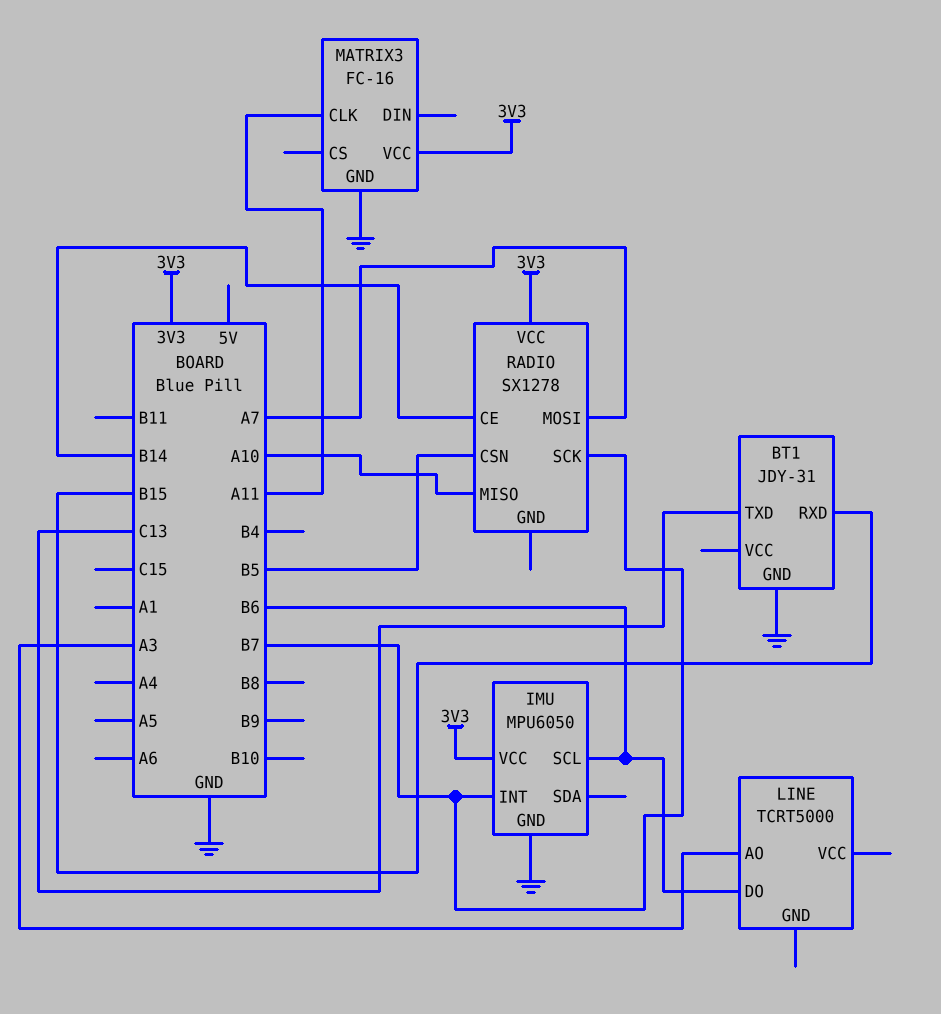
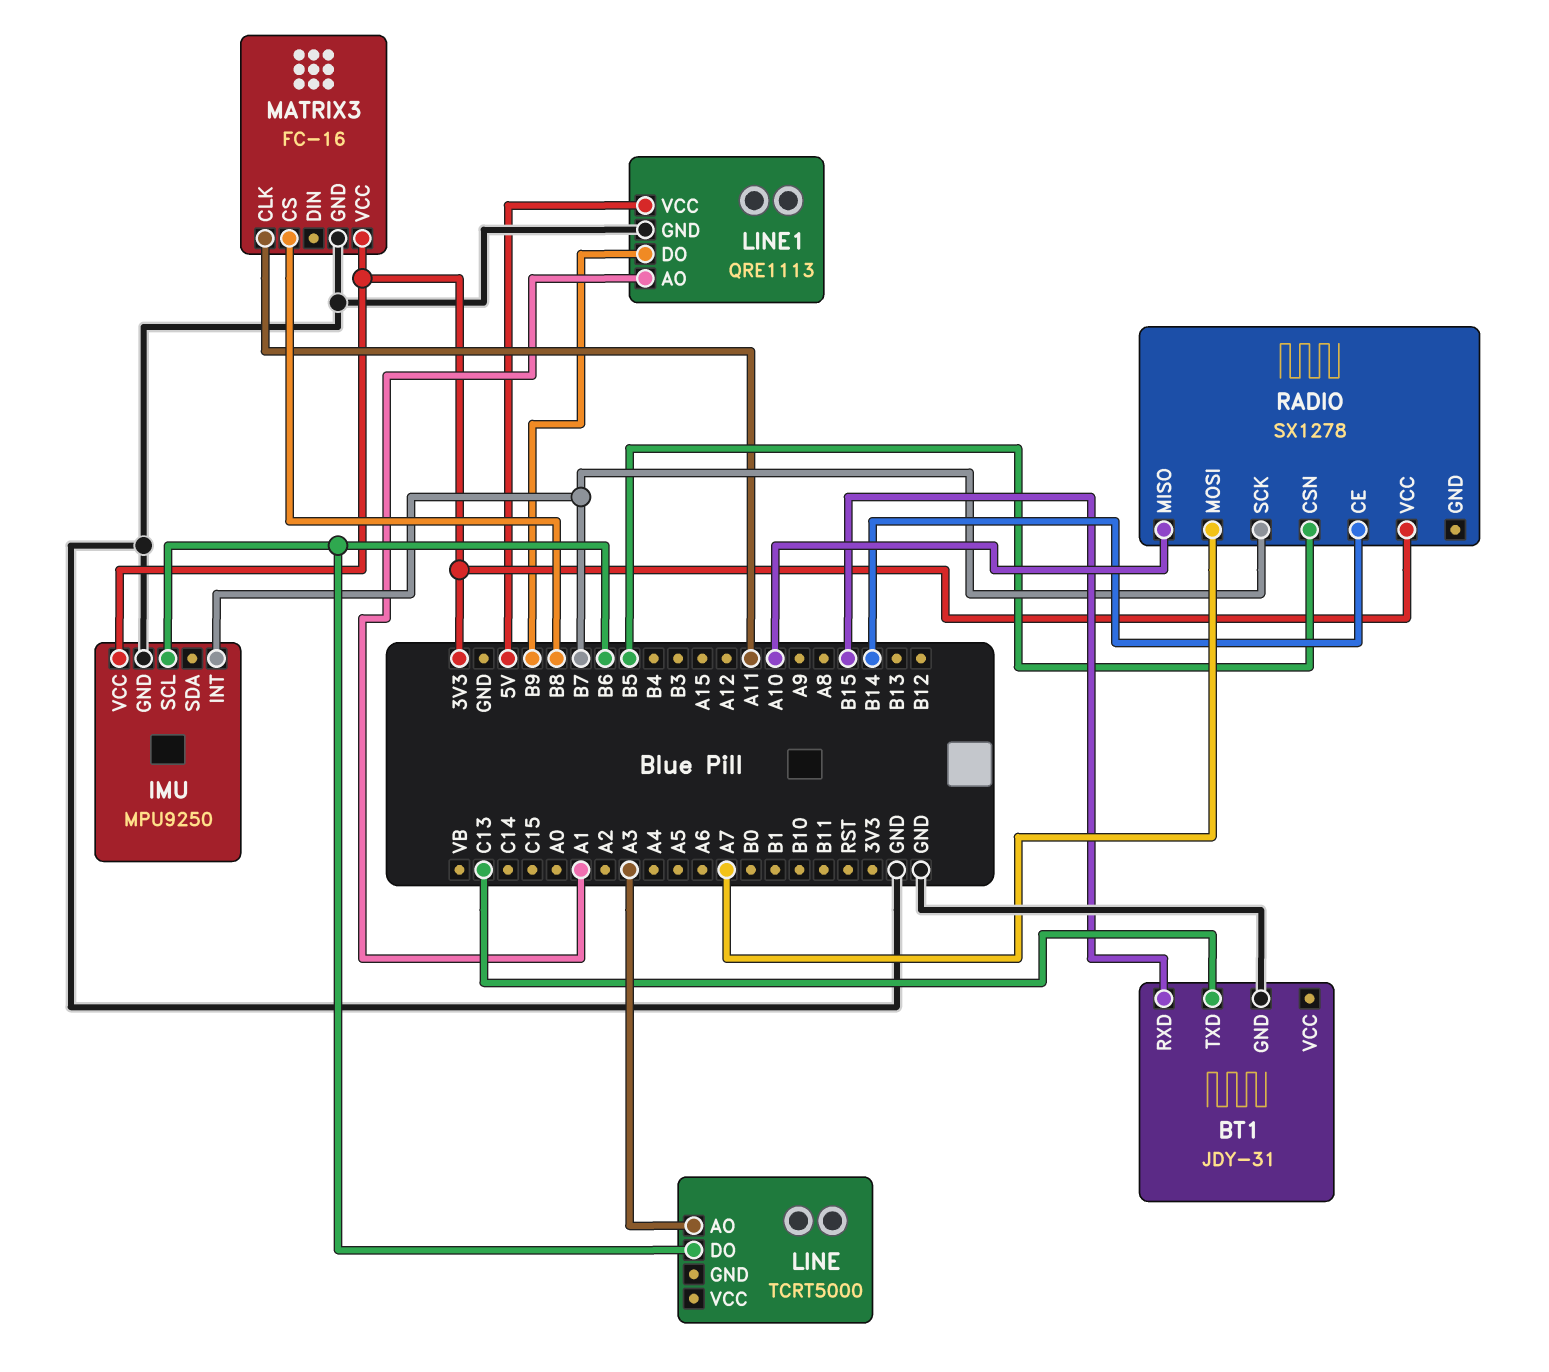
IMU: MPU6050 -> MPU9250
LINE1: none -> QRE1113
LINE1 pin AO: none -> A1
LINE1 pin DO: none -> B9
LINE1 pin GND: none -> GND
LINE1 pin VCC: none -> 5V
MATRIX3 pin CS: none -> B8

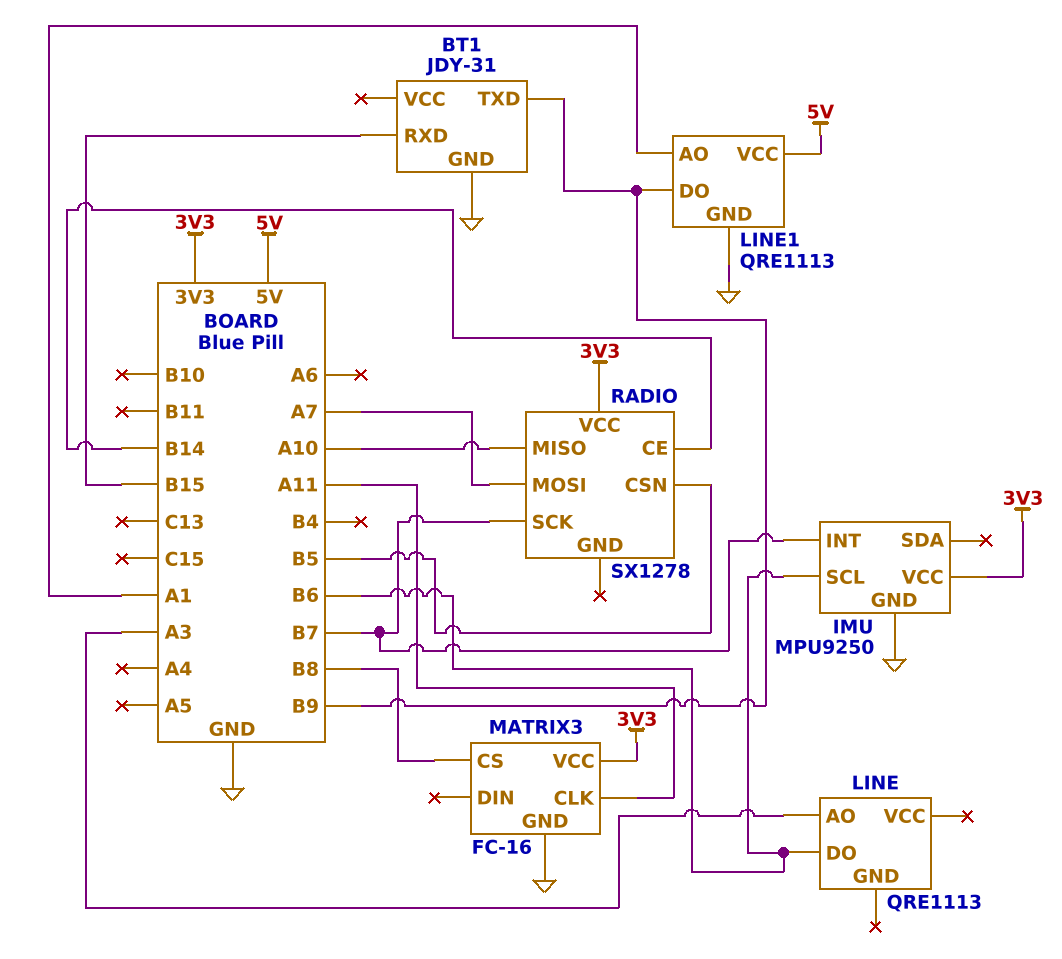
BT1 pin TXD: C13 -> B9
LINE: TCRT5000 -> QRE1113

